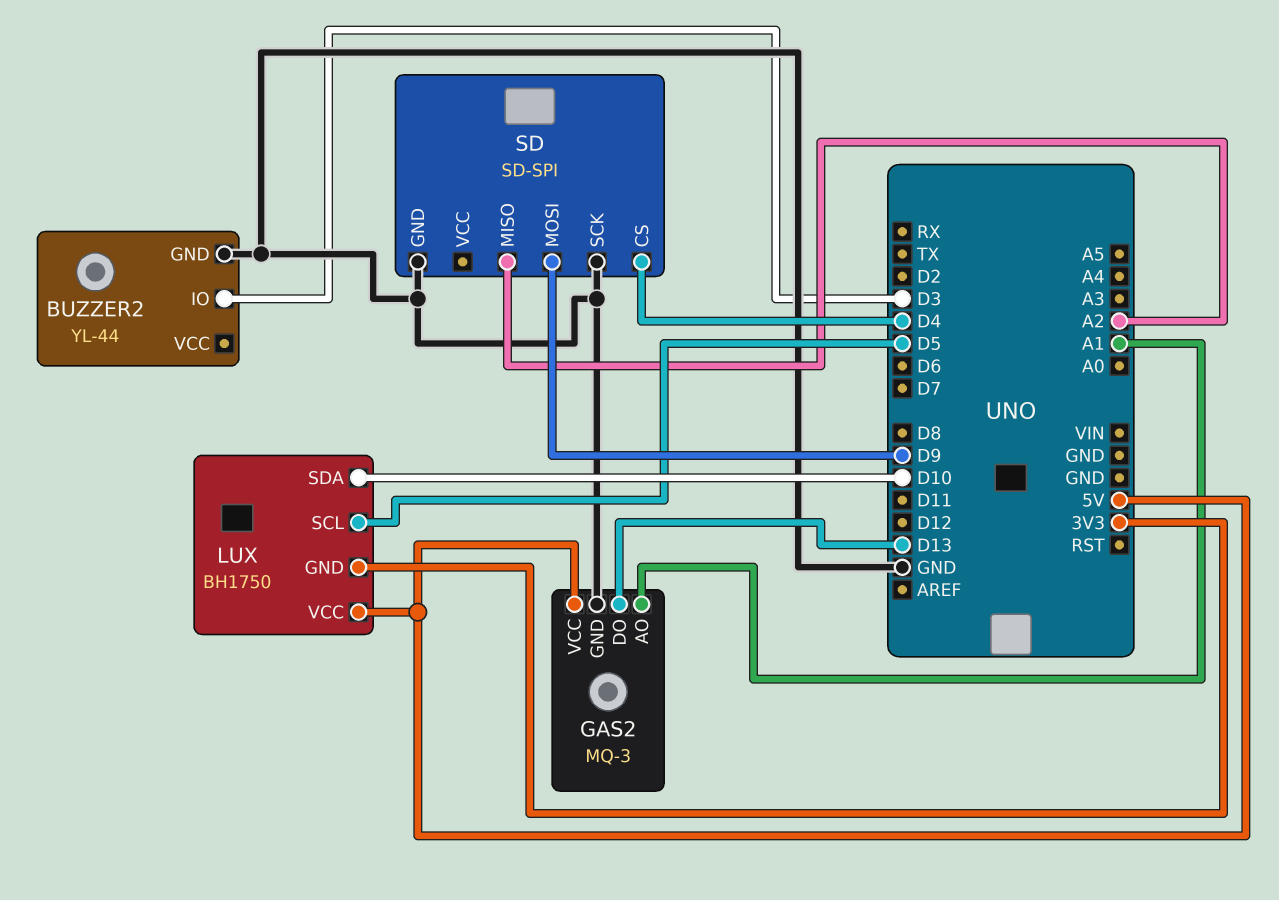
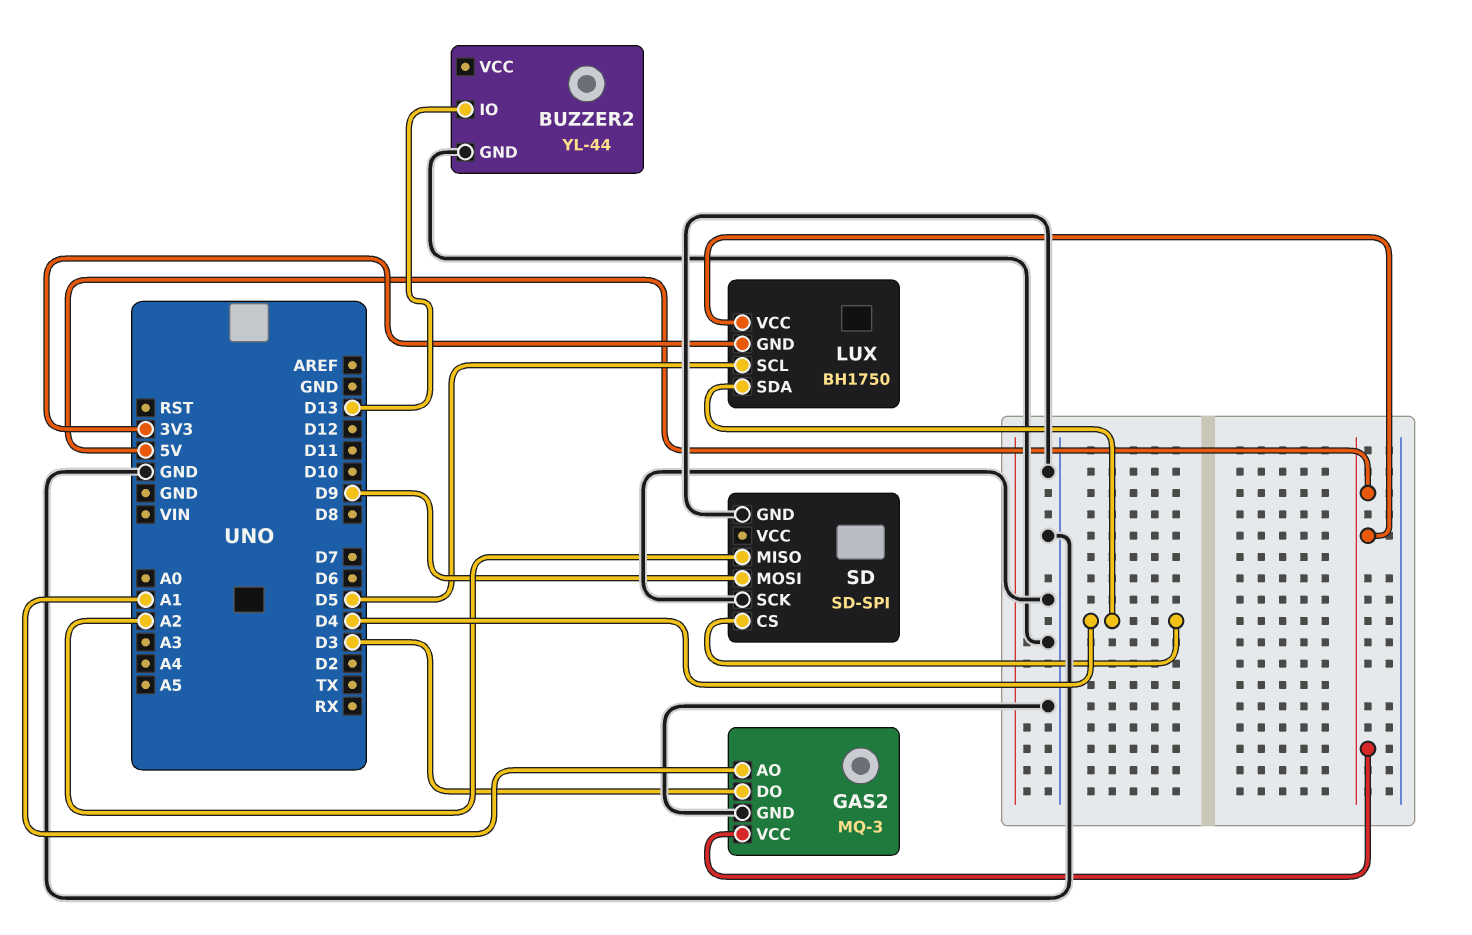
BUZZER2 pin IO: D3 -> D13
GAS2 pin DO: D13 -> D3
LUX pin SDA: D10 -> D4

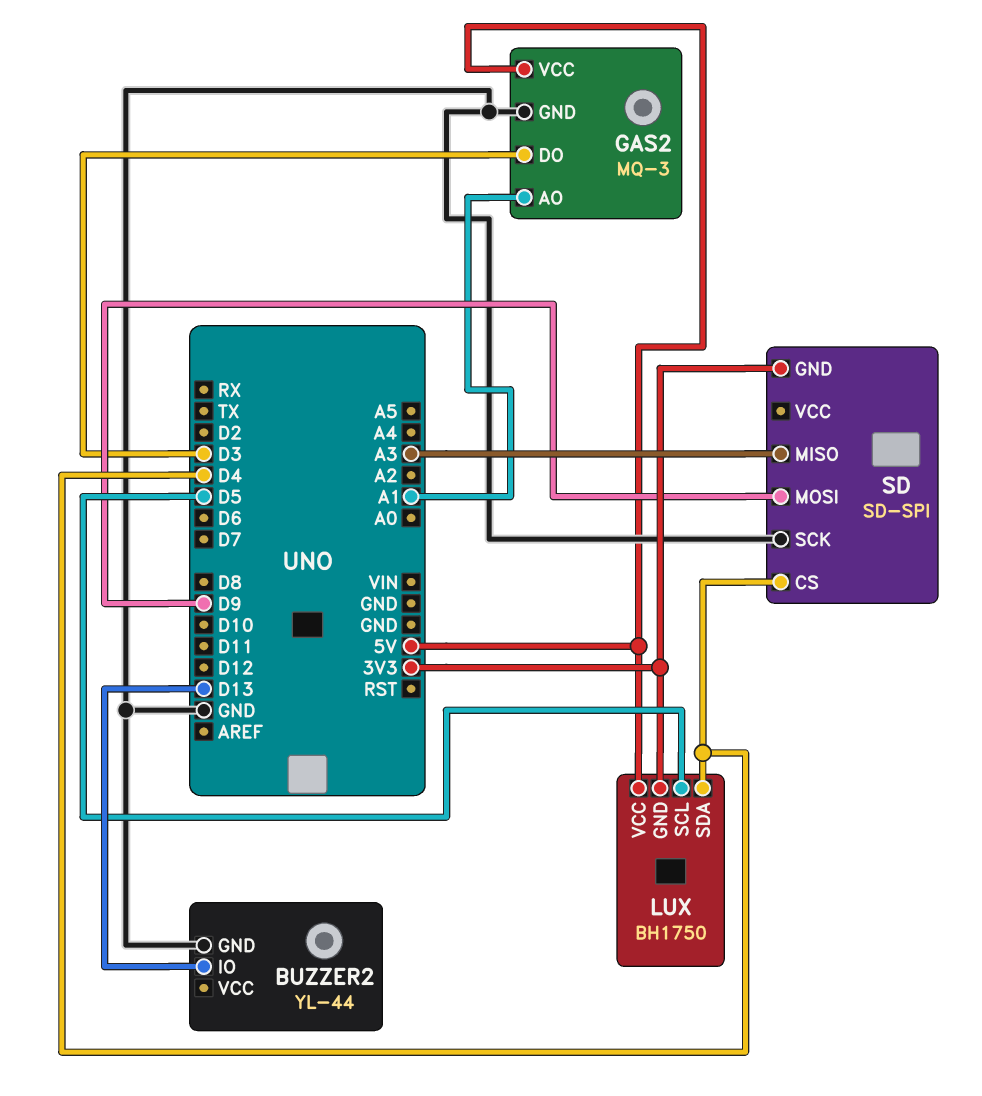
SD pin GND: GND -> 3V3
SD pin MISO: A2 -> A3

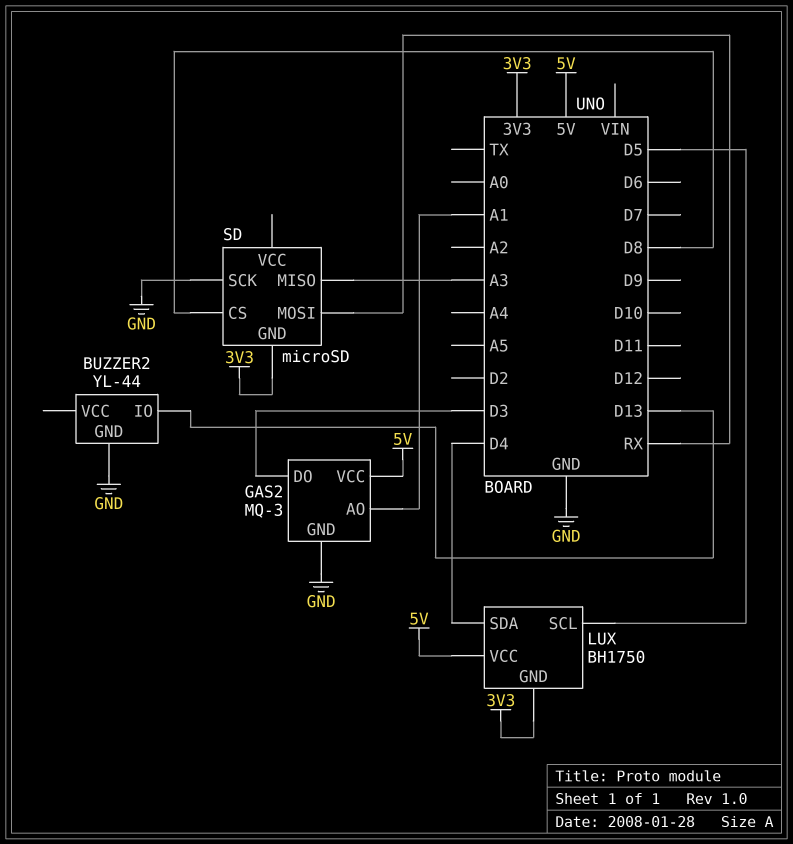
SD: SD-SPI -> microSD
SD pin CS: D4 -> D8
SD pin MOSI: D9 -> RX

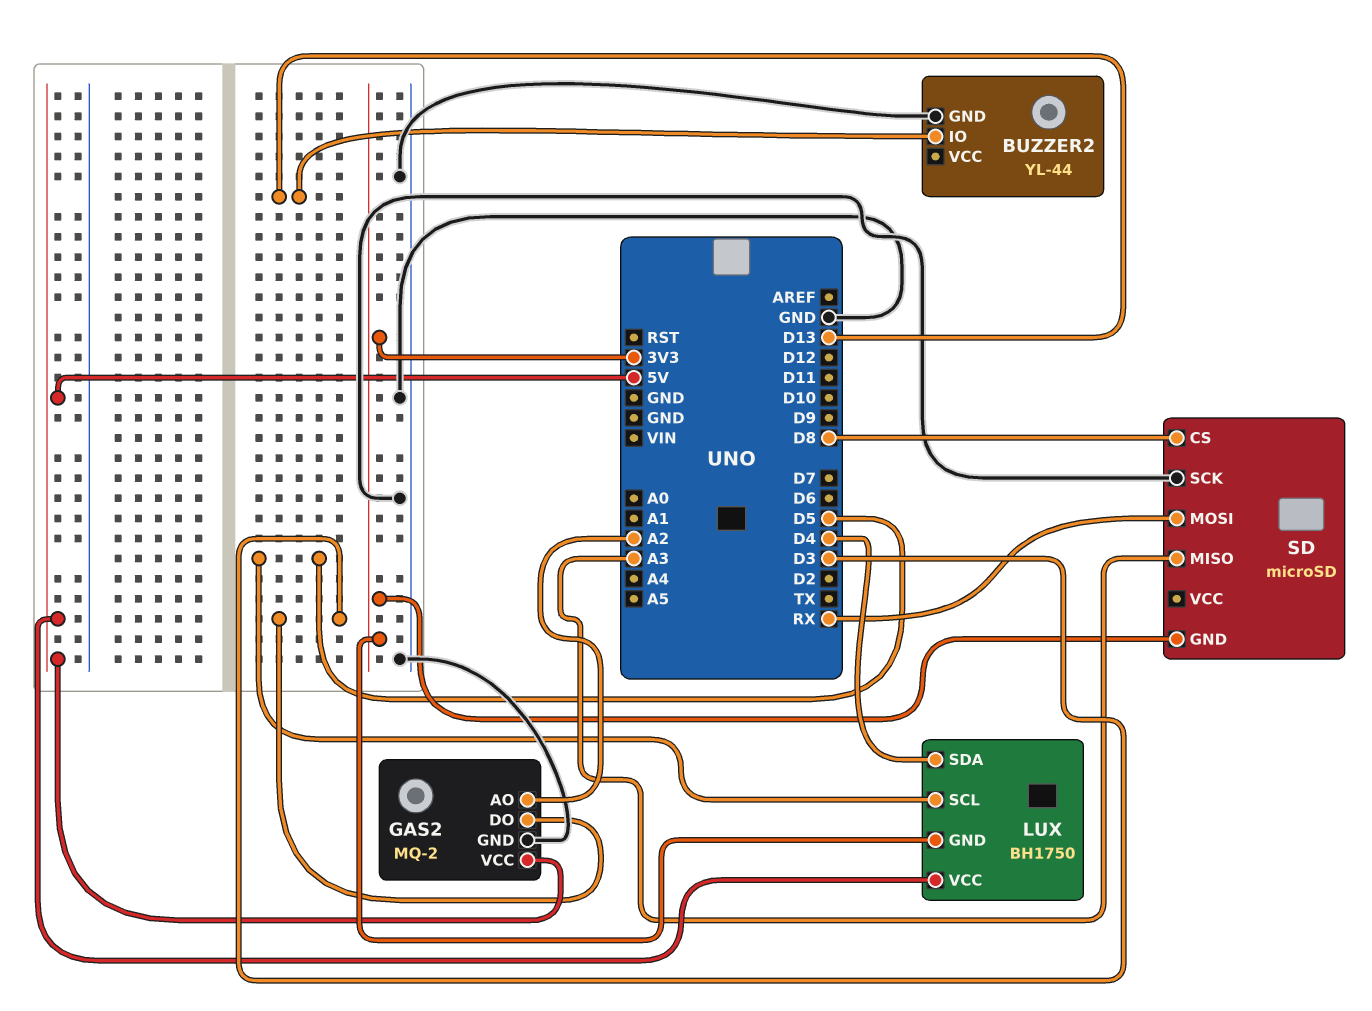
GAS2: MQ-3 -> MQ-2
GAS2 pin AO: A1 -> A2

